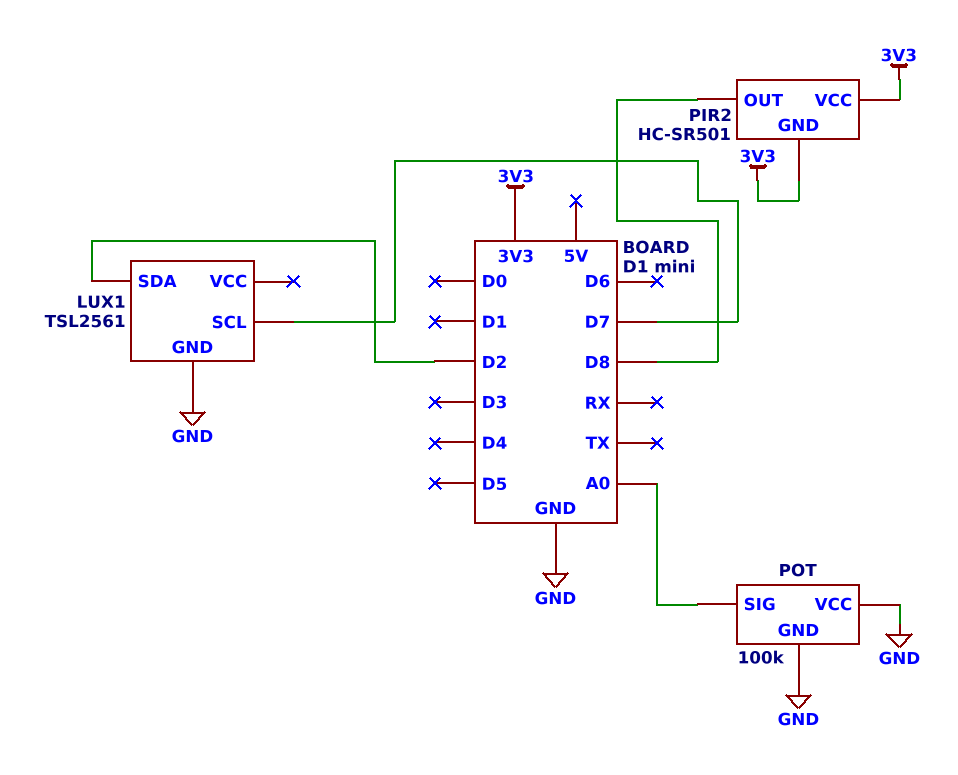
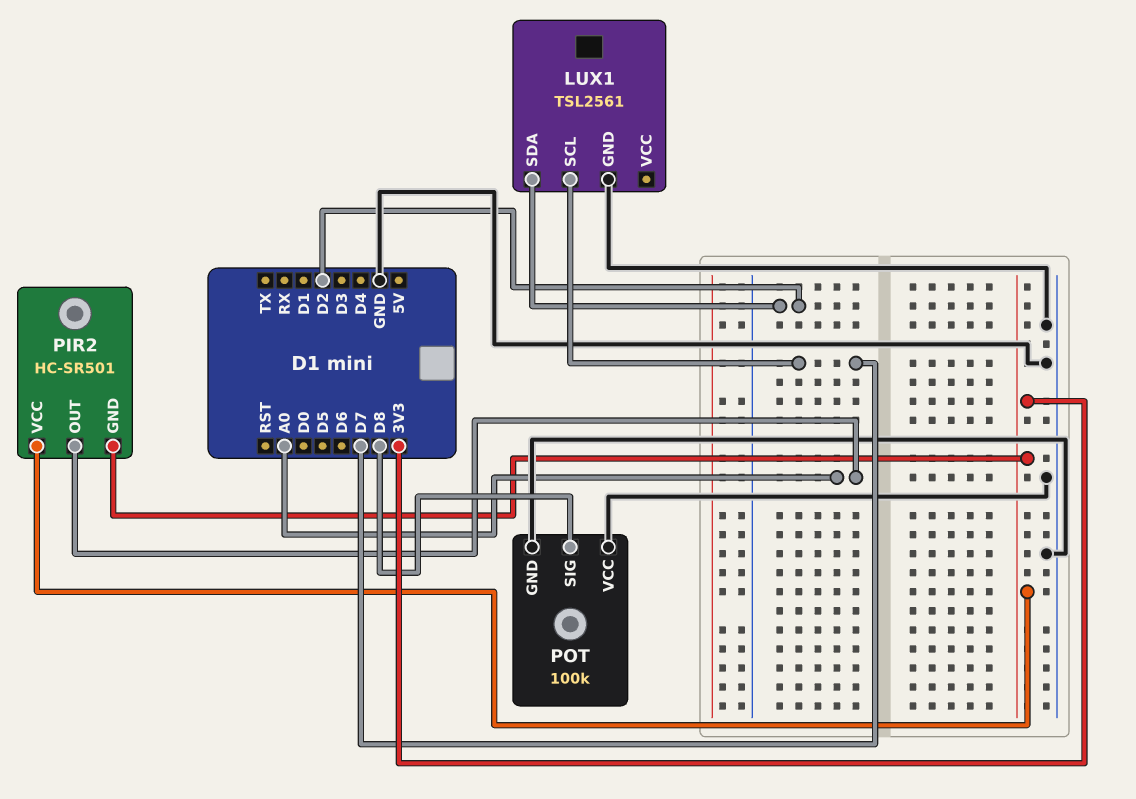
PIR2 pin OUT: D8 -> A0
POT pin SIG: A0 -> D8

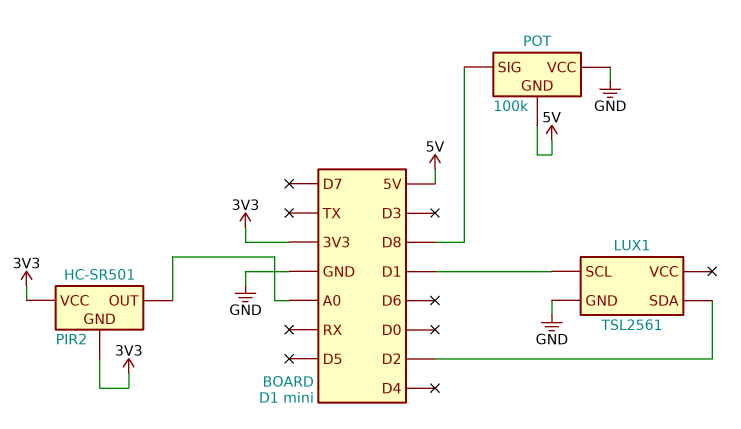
LUX1 pin SCL: D7 -> D1
POT pin GND: GND -> 5V

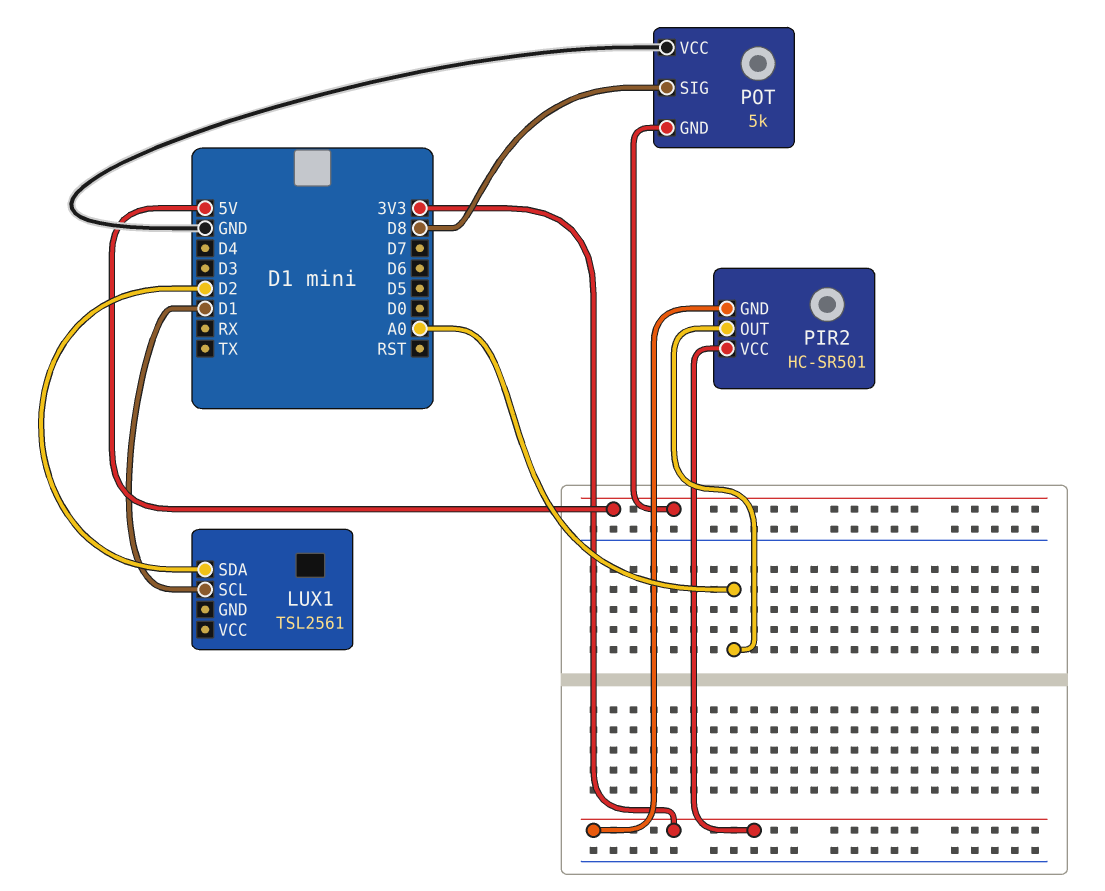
LUX1 pin GND: GND -> none
POT: 100k -> 5k

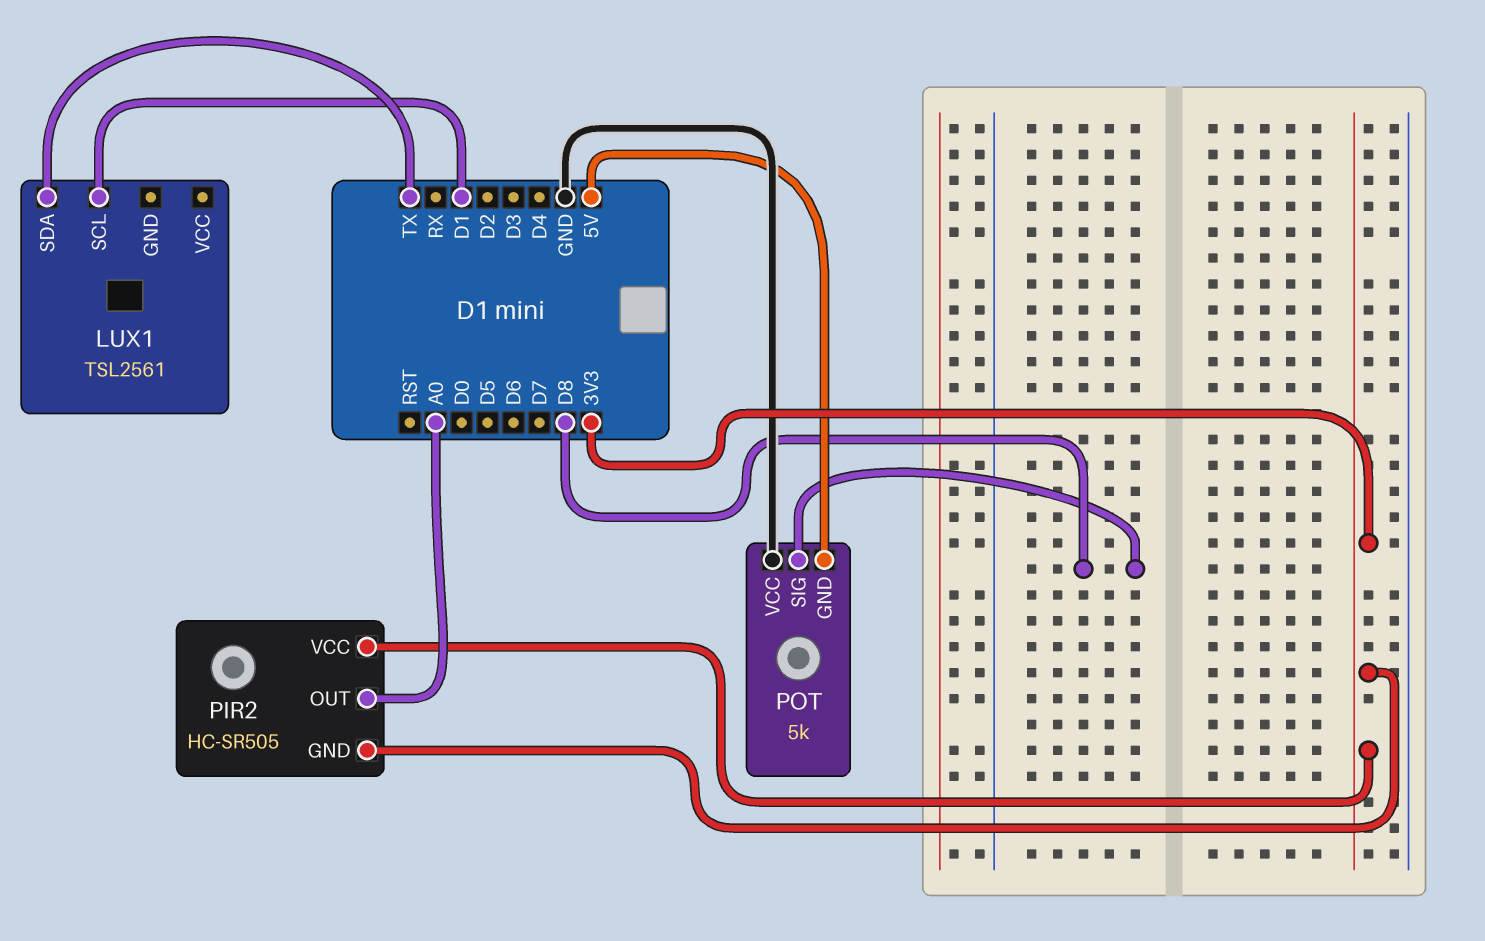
LUX1 pin SDA: D2 -> TX
PIR2: HC-SR501 -> HC-SR505

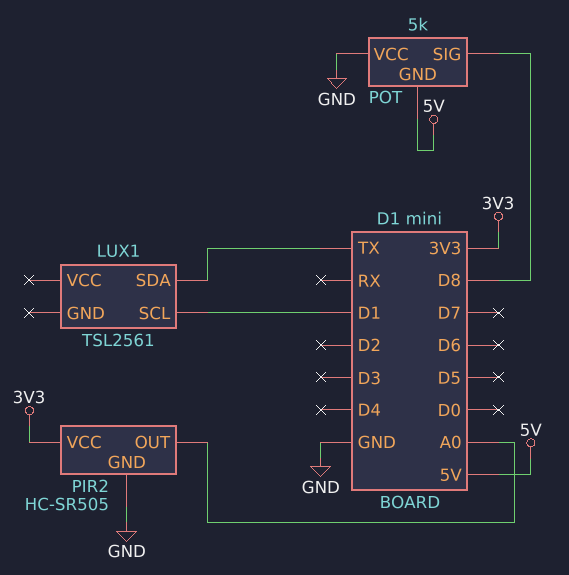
PIR2 pin GND: 3V3 -> GND

